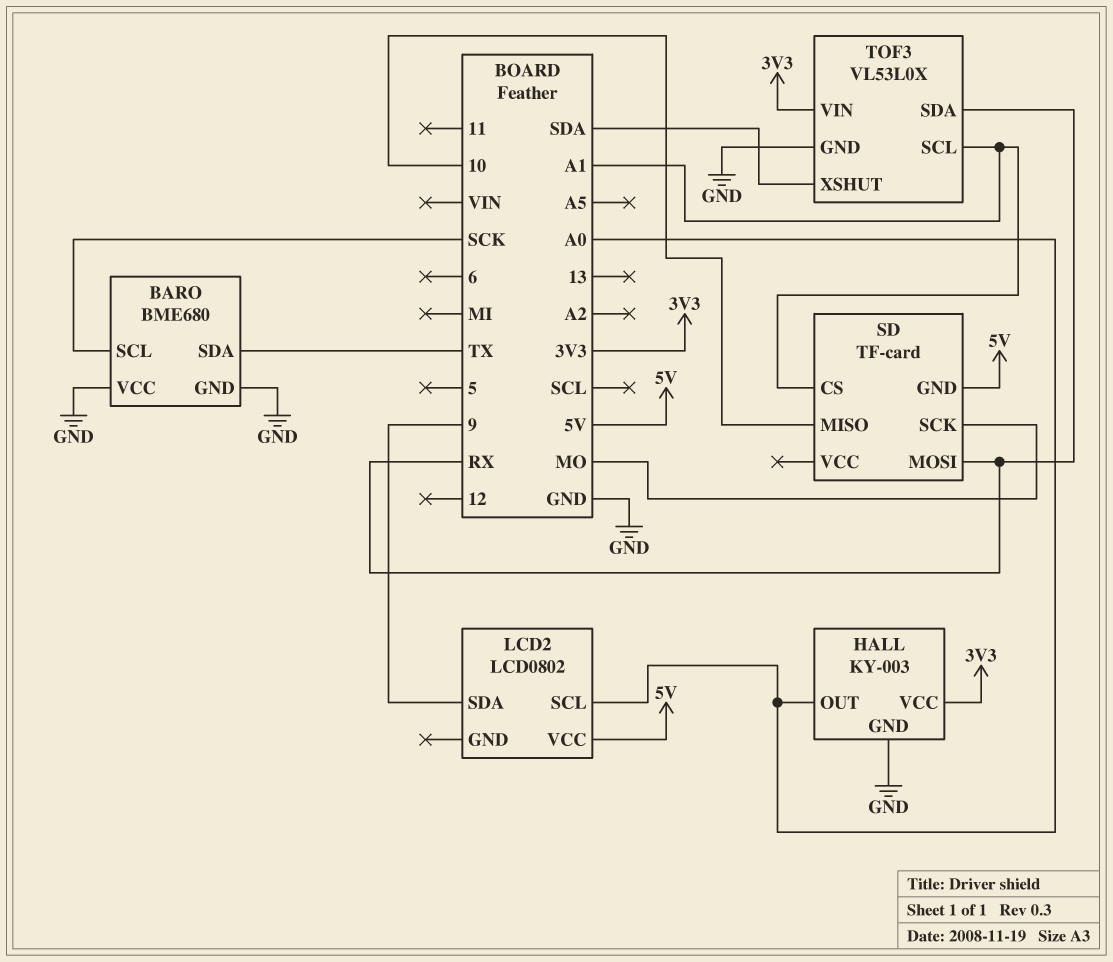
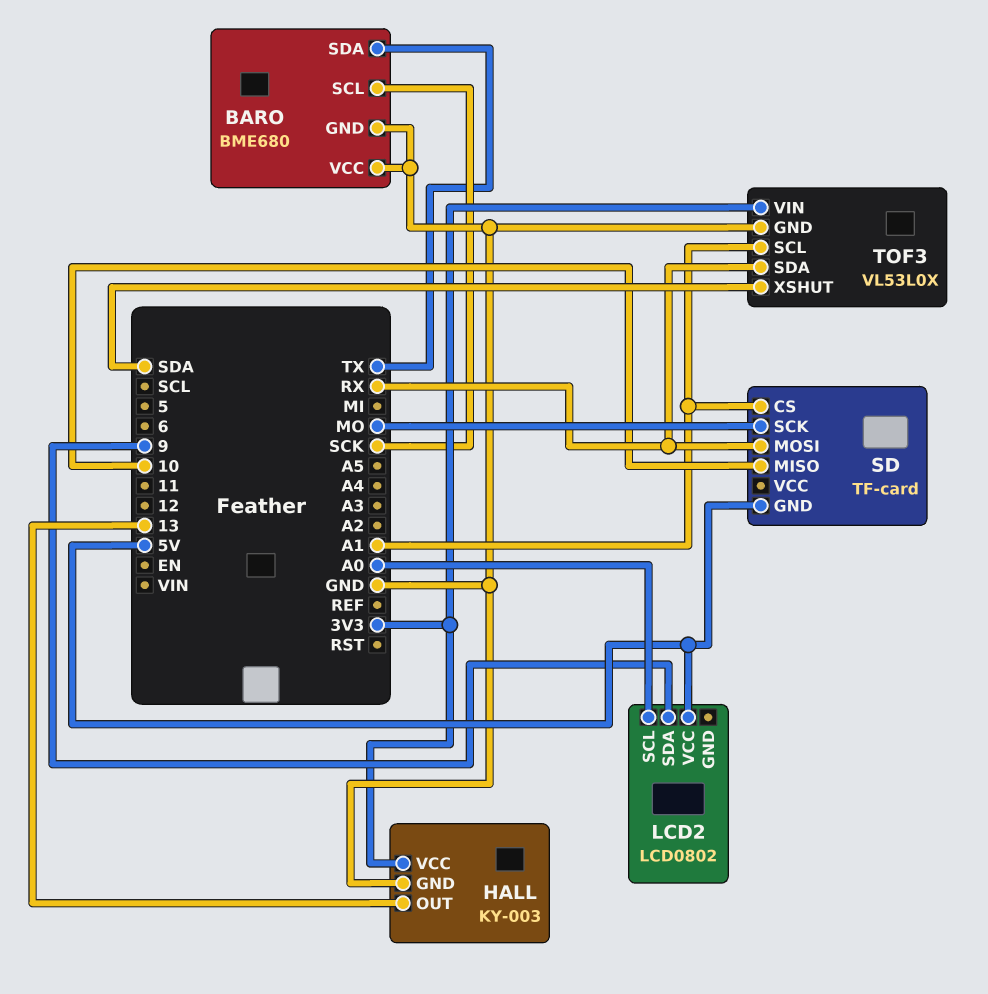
HALL pin OUT: A0 -> 13

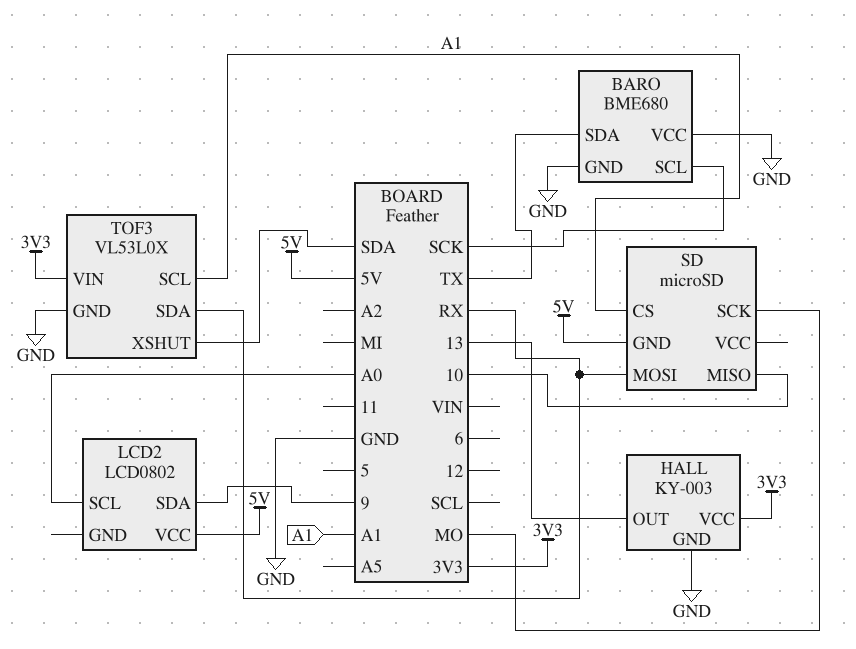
SD: TF-card -> microSD

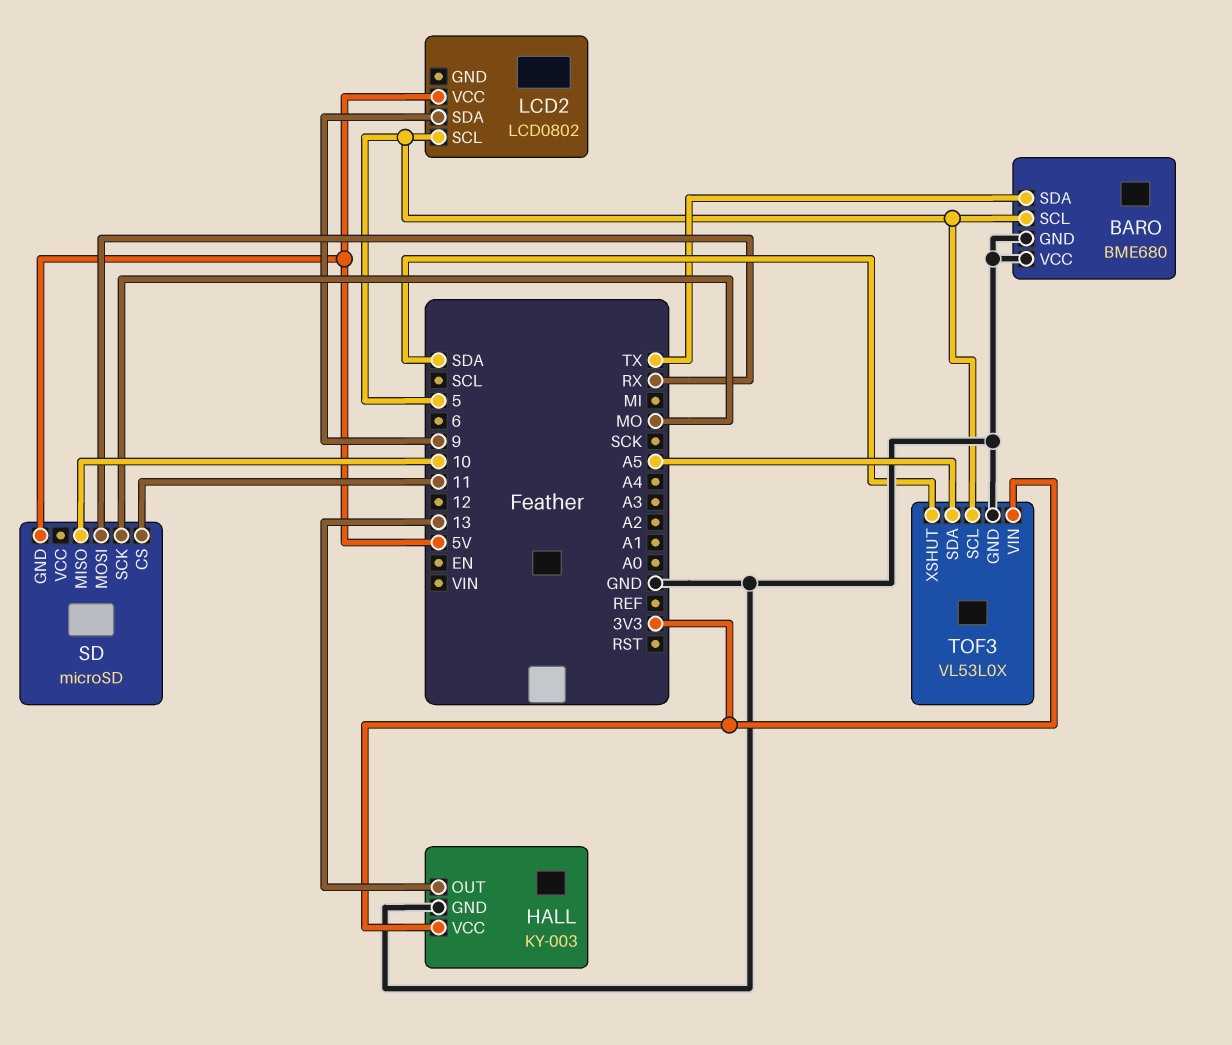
BARO pin SCL: SCK -> 5
LCD2 pin SCL: A0 -> 5
SD pin CS: A1 -> 11
TOF3 pin SCL: A1 -> 5
TOF3 pin SDA: RX -> A5

